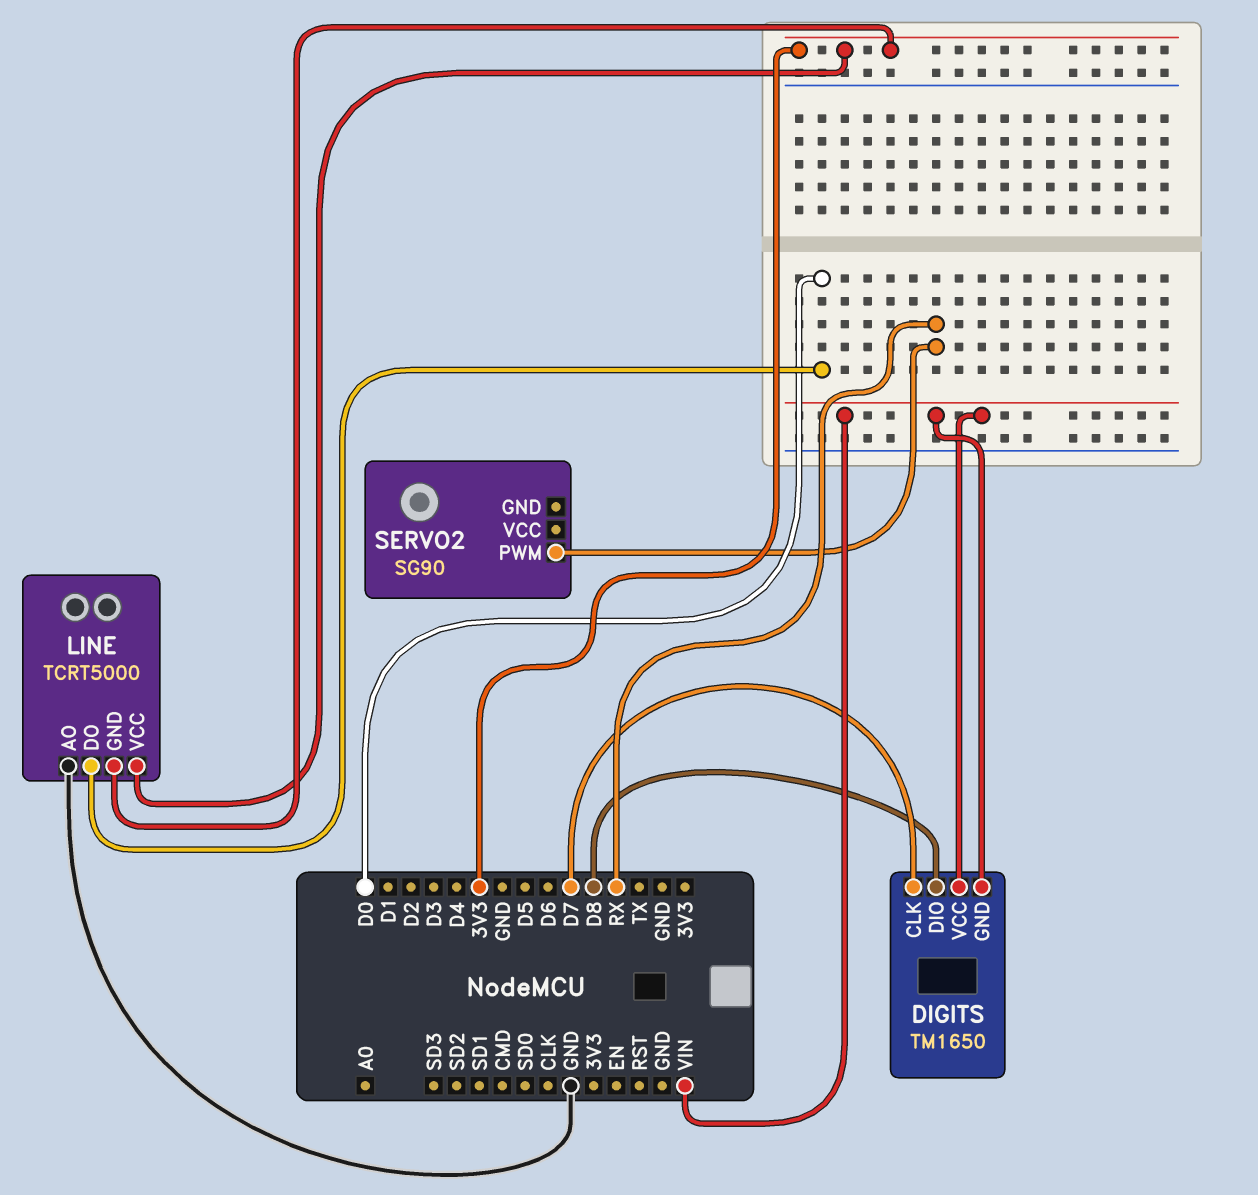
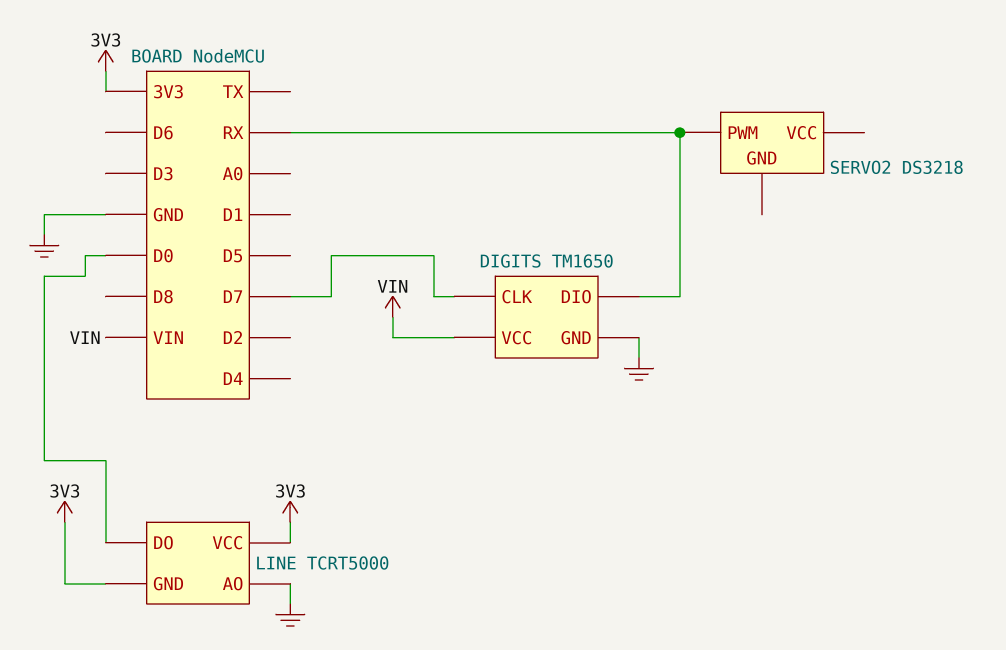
DIGITS pin DIO: D8 -> RX
DIGITS pin GND: VIN -> GND
SERVO2: SG90 -> DS3218

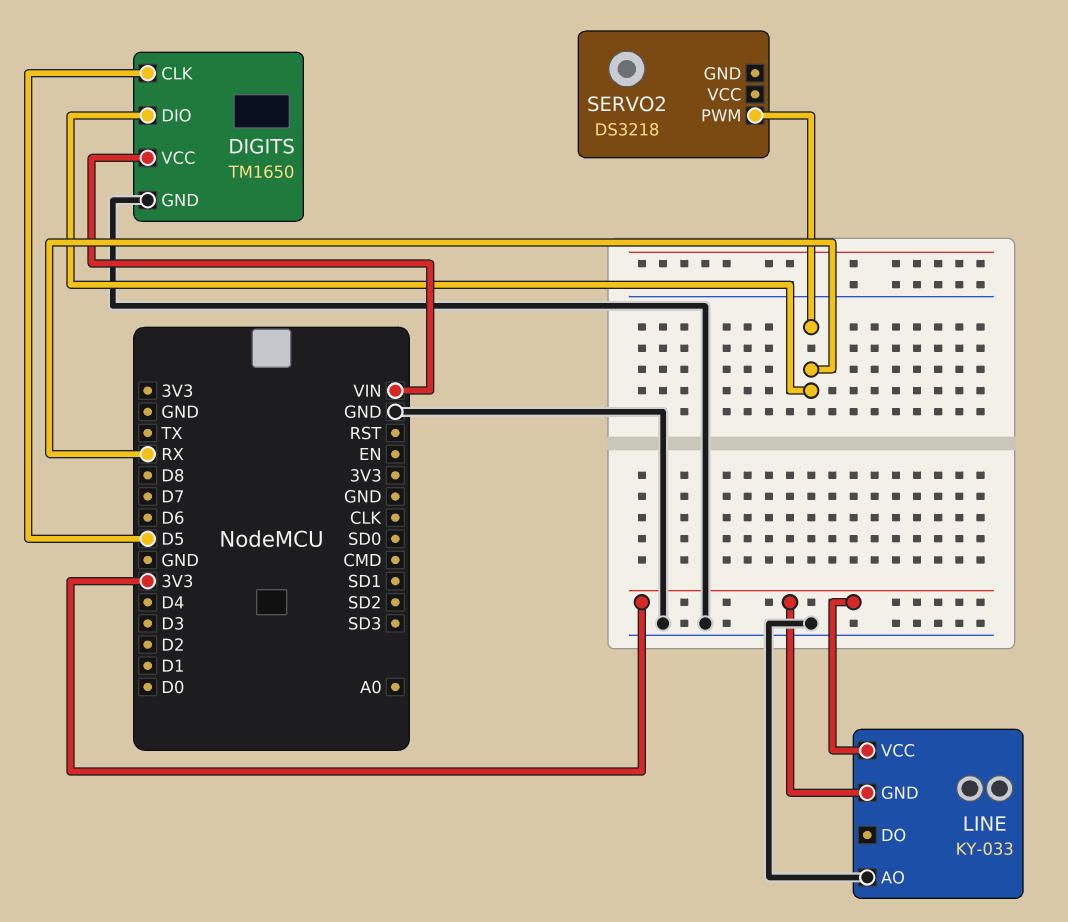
DIGITS pin CLK: D7 -> D5
LINE: TCRT5000 -> KY-033
LINE pin DO: D0 -> none

